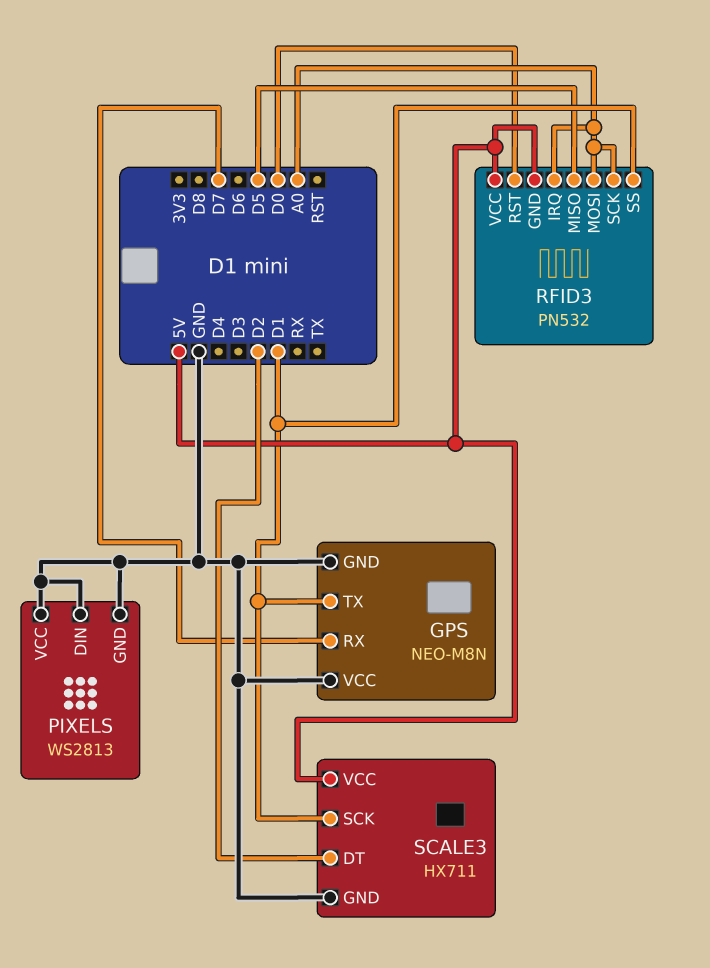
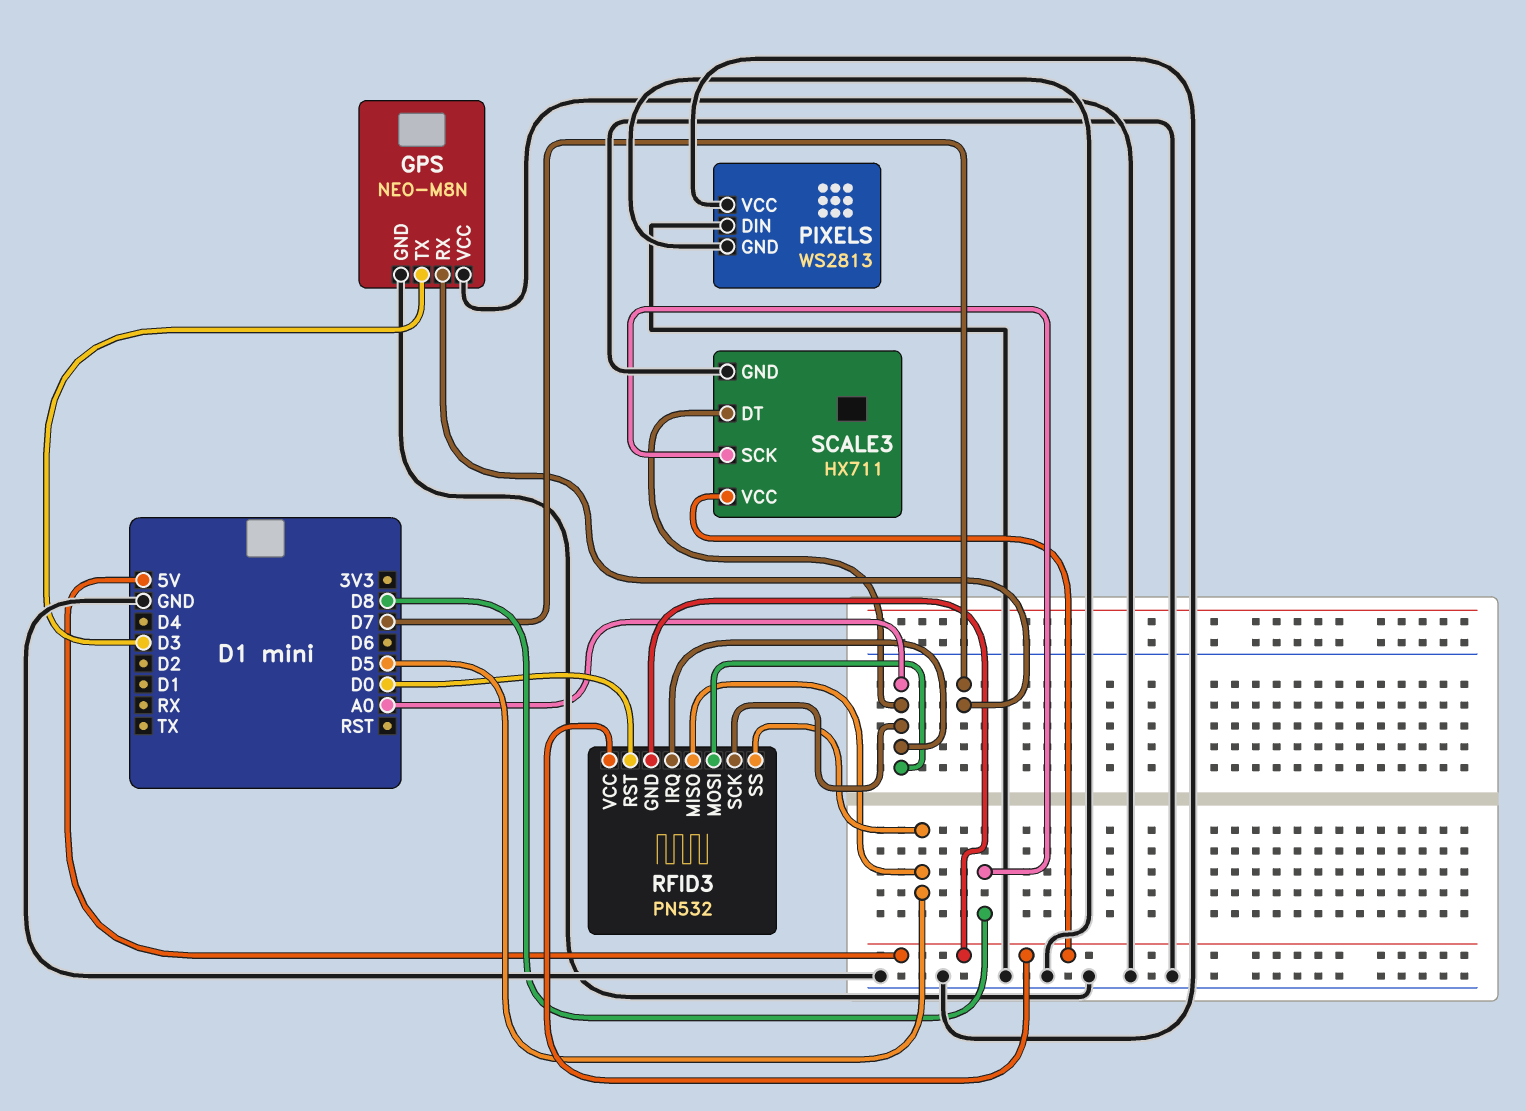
GPS pin TX: D1 -> D3
RFID3 pin SS: D1 -> D5
SCALE3 pin DT: D2 -> A0
SCALE3 pin SCK: D1 -> D8

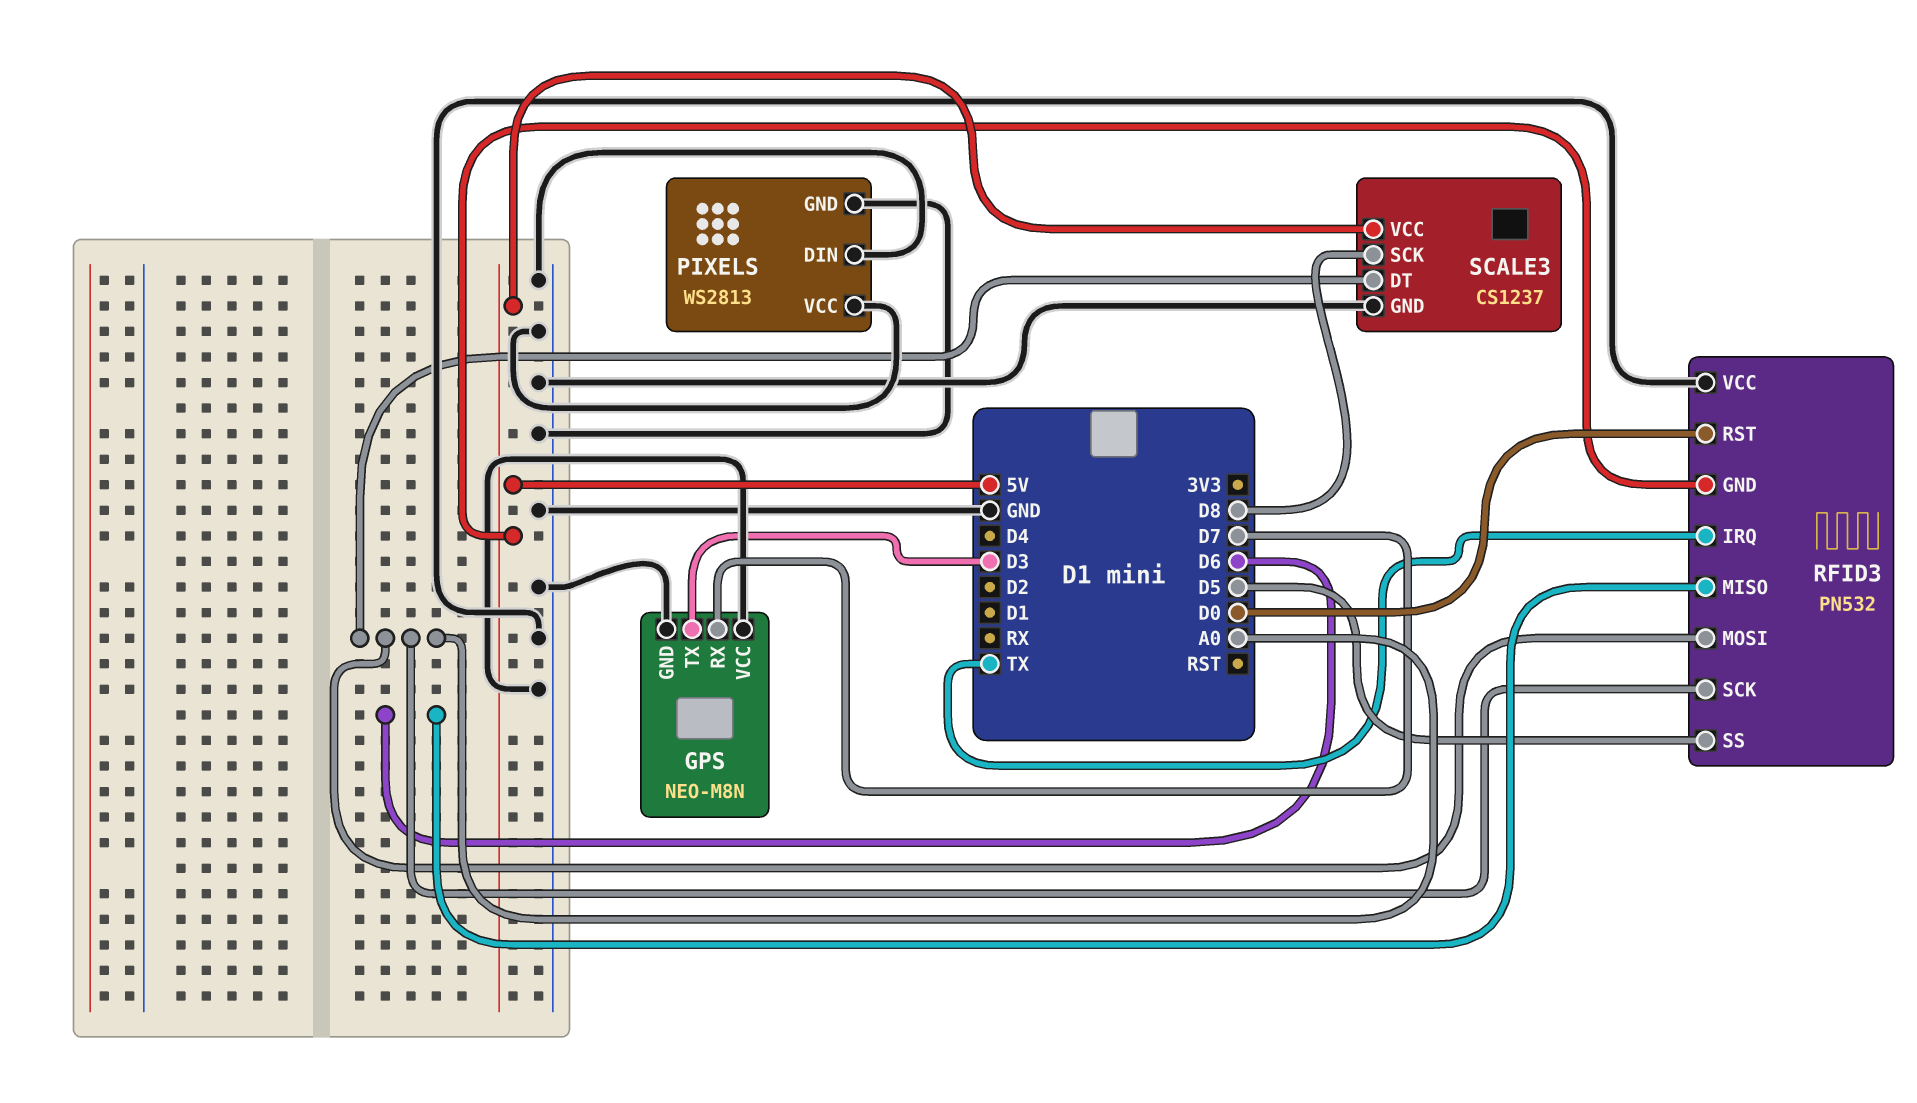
RFID3 pin IRQ: A0 -> TX
RFID3 pin MISO: D5 -> D6
RFID3 pin VCC: 5V -> GND
SCALE3: HX711 -> CS1237

